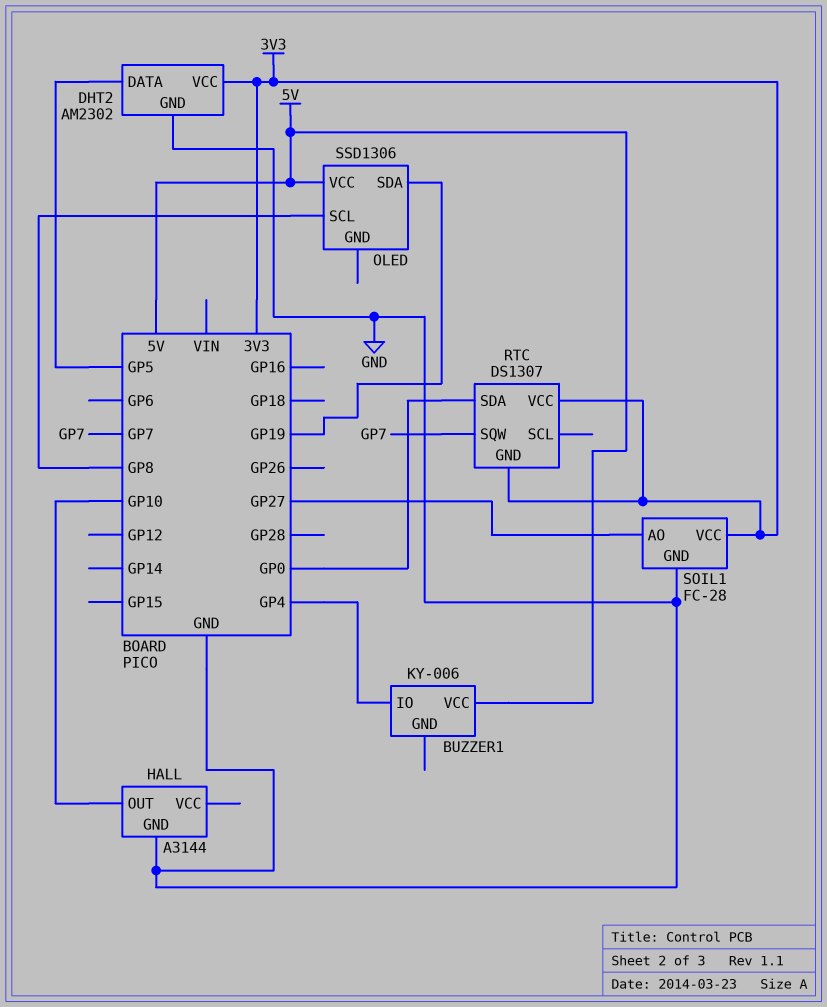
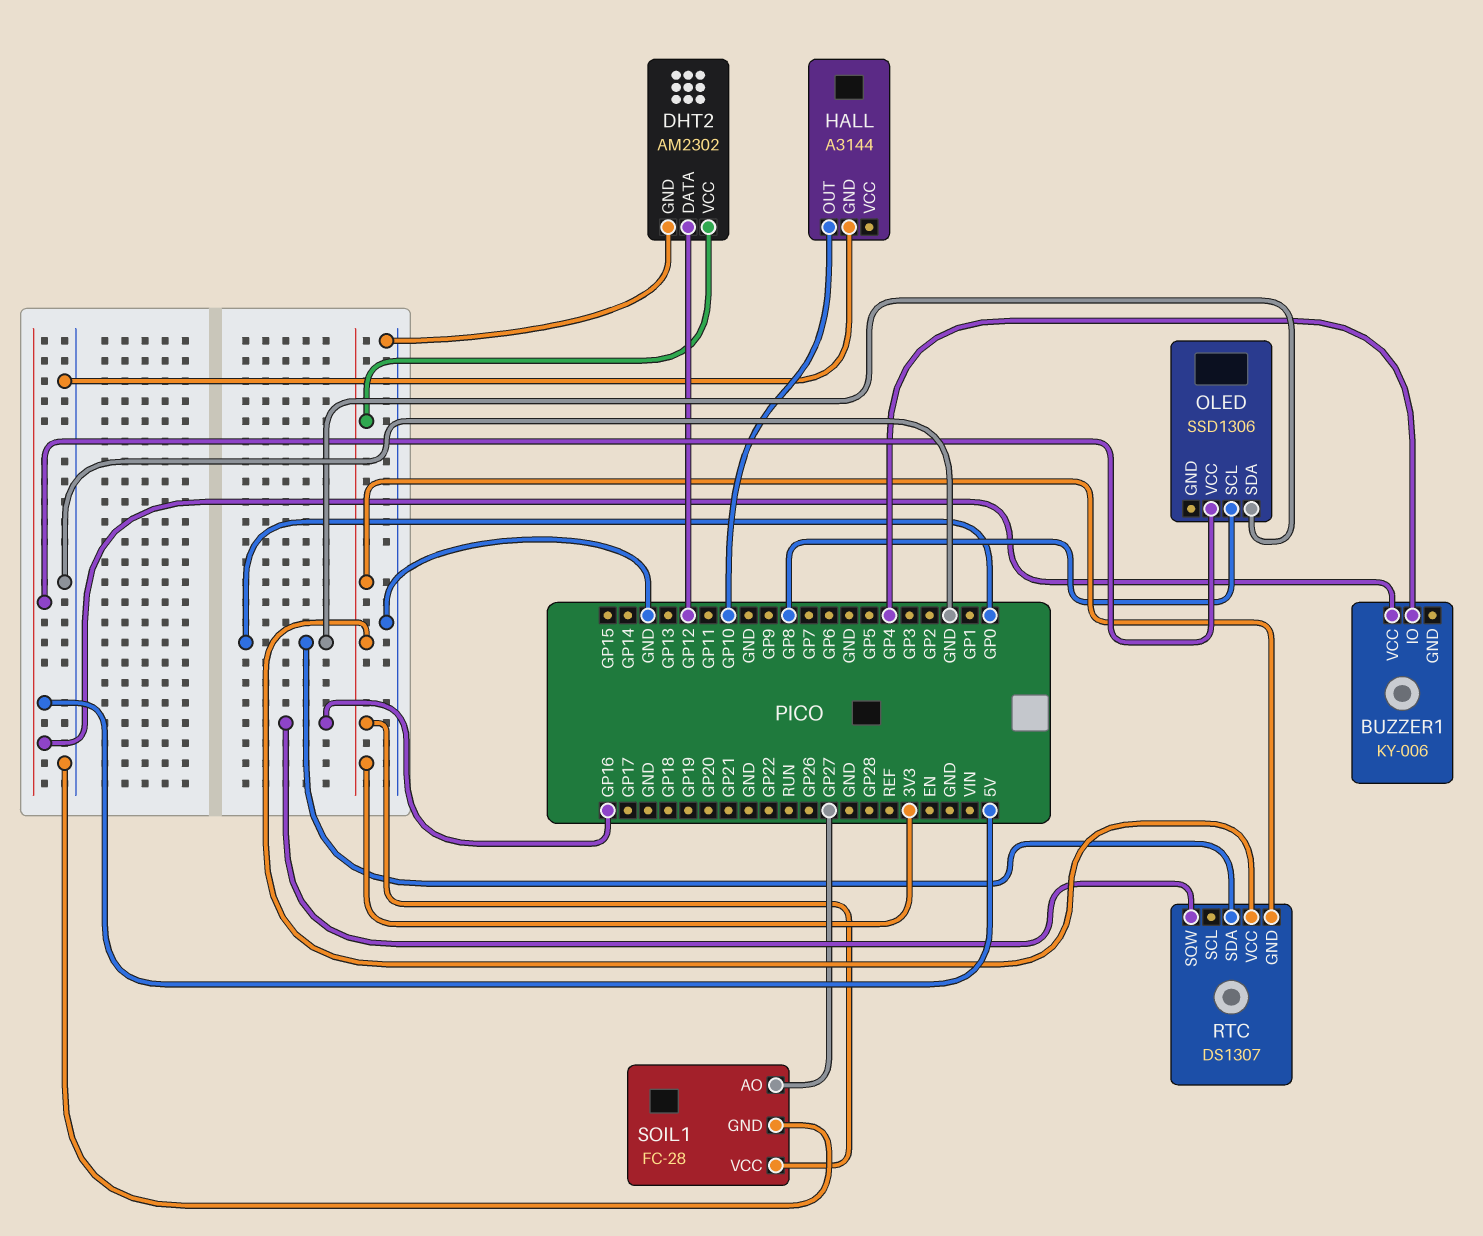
DHT2 pin DATA: GP5 -> GP12
OLED pin SDA: GP19 -> GP0
RTC pin SQW: GP7 -> GP16

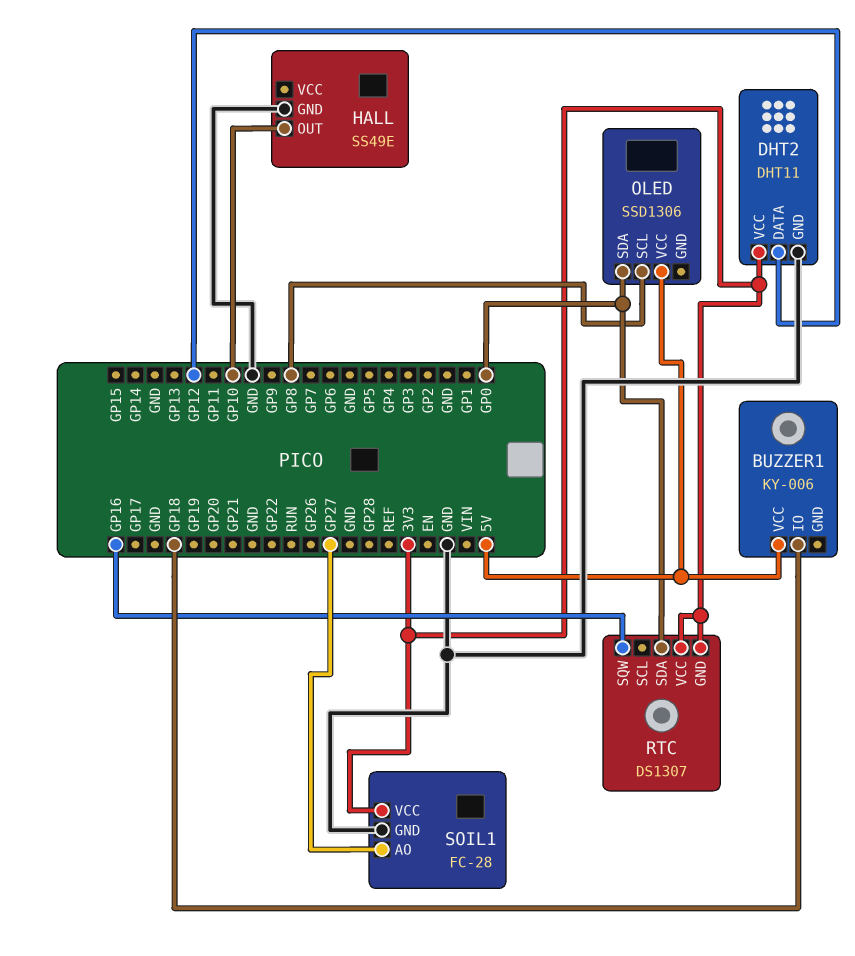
BUZZER1 pin IO: GP4 -> GP18
DHT2: AM2302 -> DHT11
HALL: A3144 -> SS49E

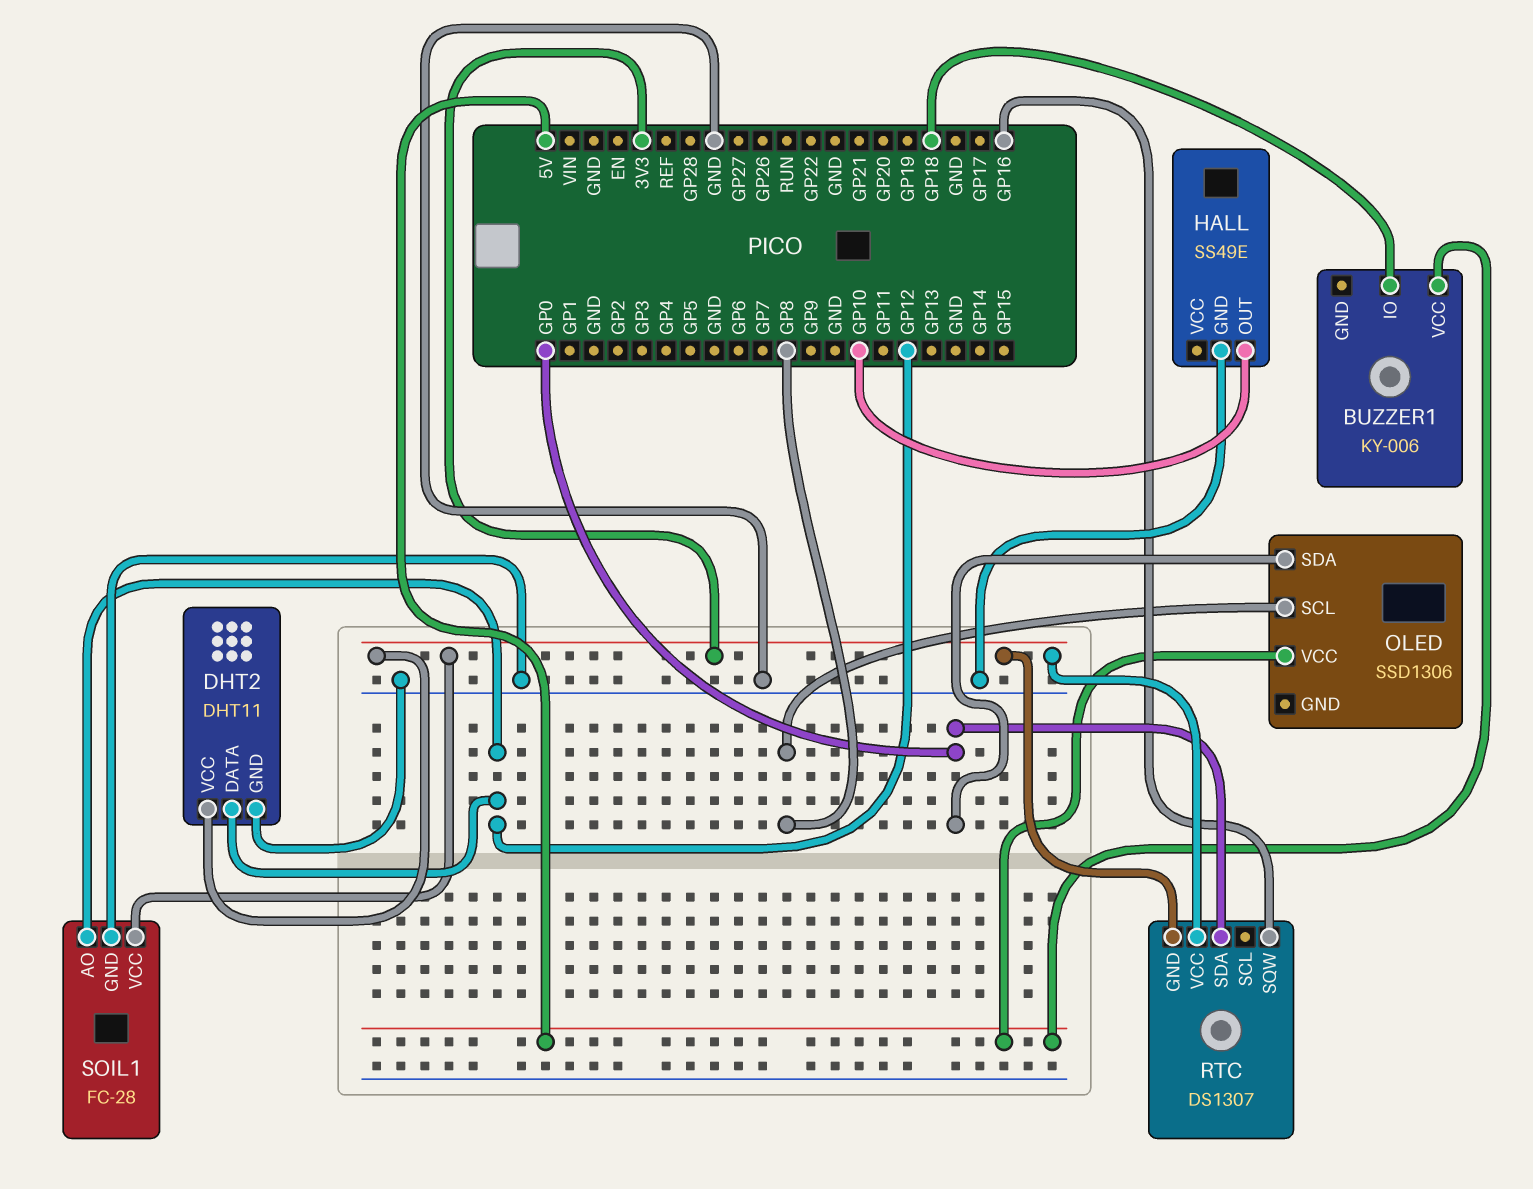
SOIL1 pin AO: GP27 -> GP12

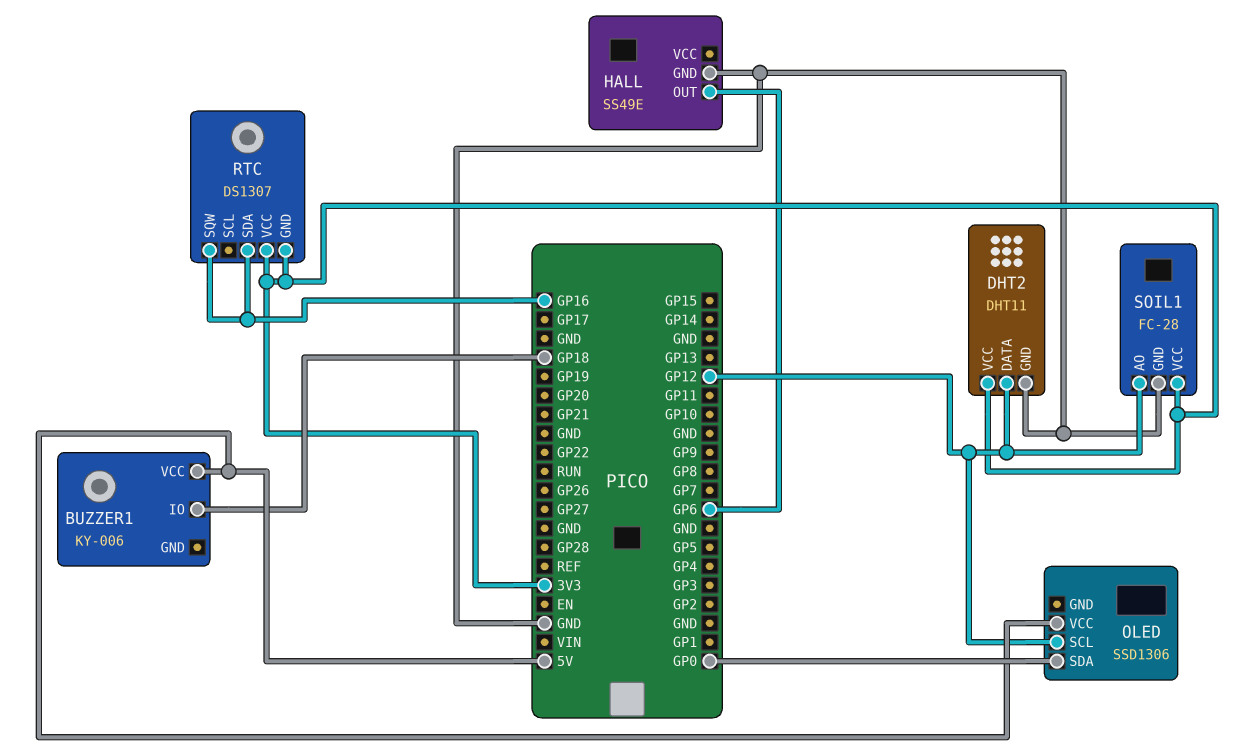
HALL pin OUT: GP10 -> GP6
OLED pin SCL: GP8 -> GP12
RTC pin SDA: GP0 -> GP16

